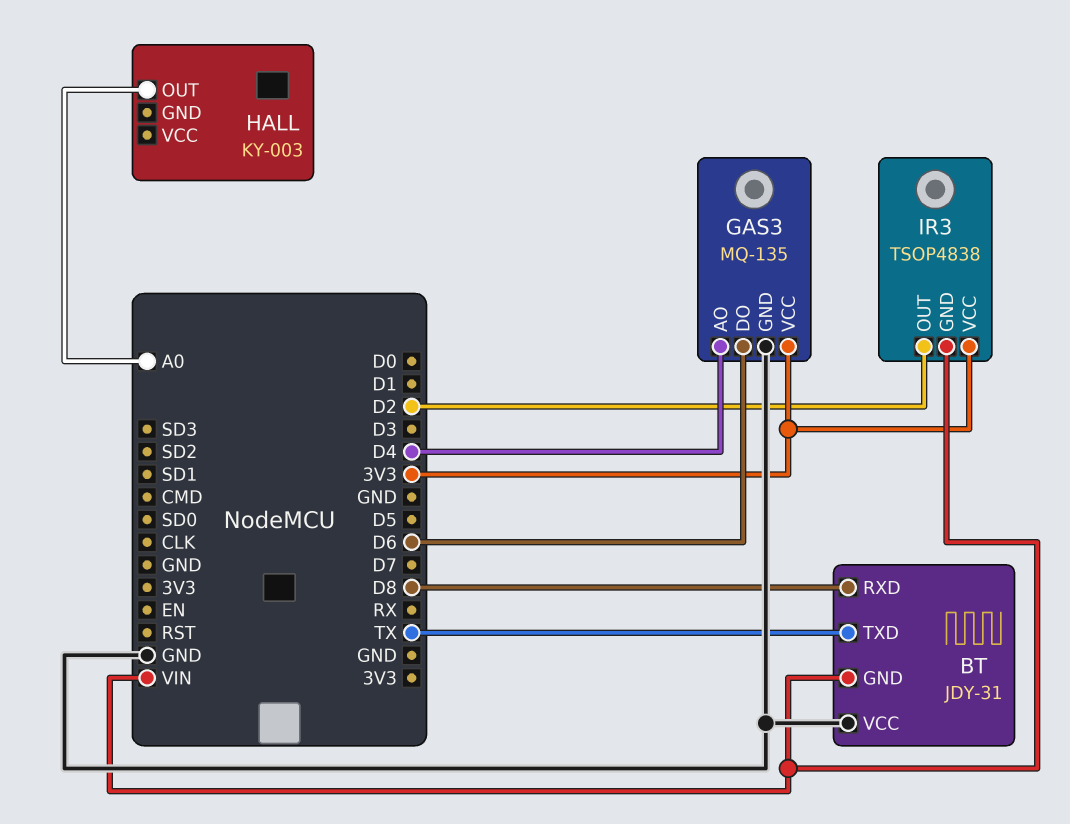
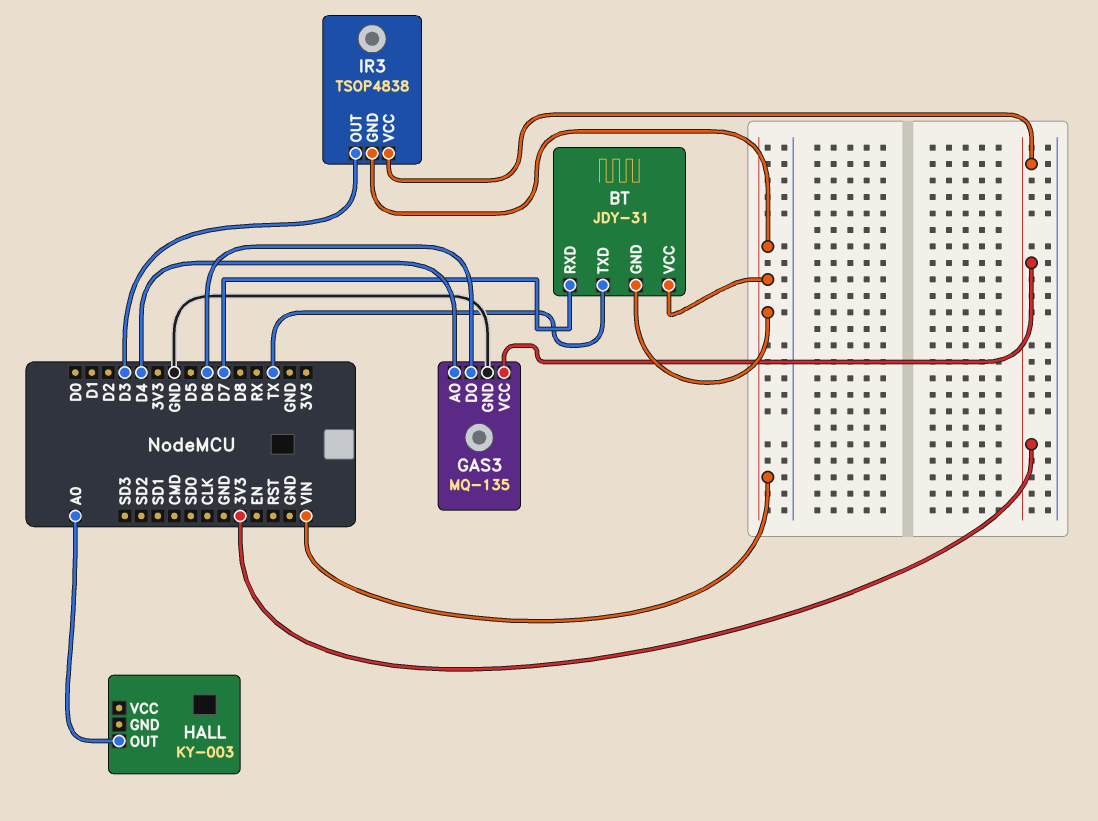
BT pin RXD: D8 -> D7
BT pin VCC: GND -> VIN
IR3 pin OUT: D2 -> D3

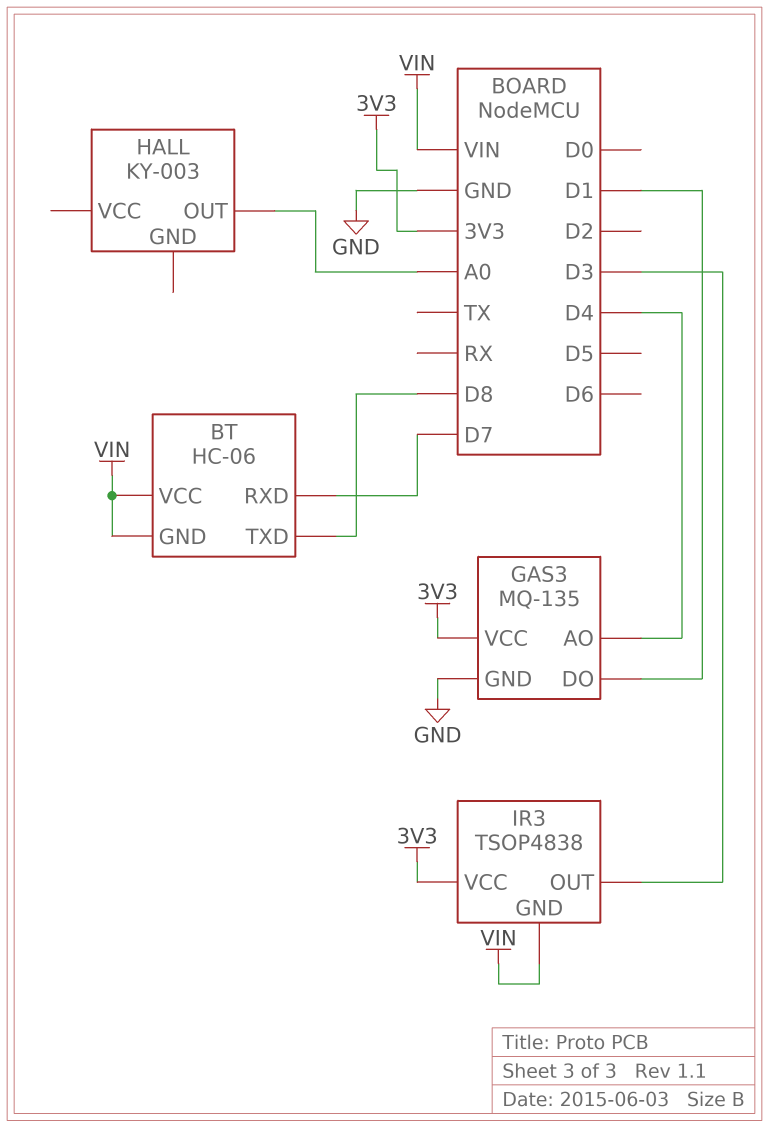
BT: JDY-31 -> HC-06
BT pin TXD: TX -> D8
GAS3 pin DO: D6 -> D1

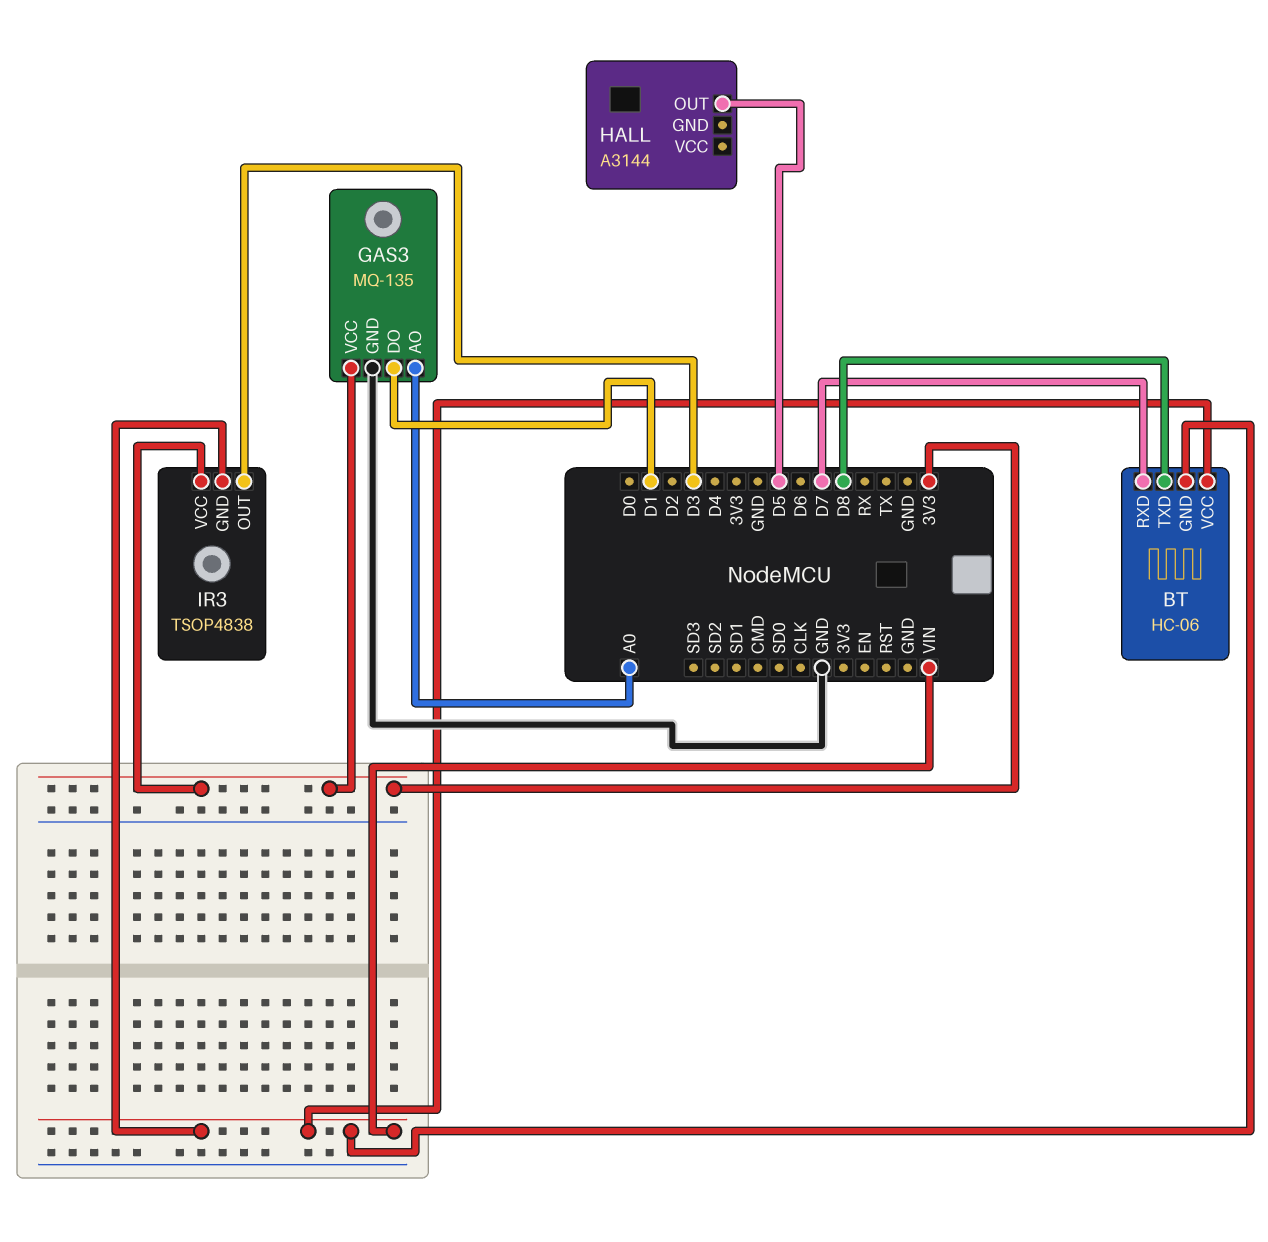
GAS3 pin AO: D4 -> A0
HALL: KY-003 -> A3144
HALL pin OUT: A0 -> D5

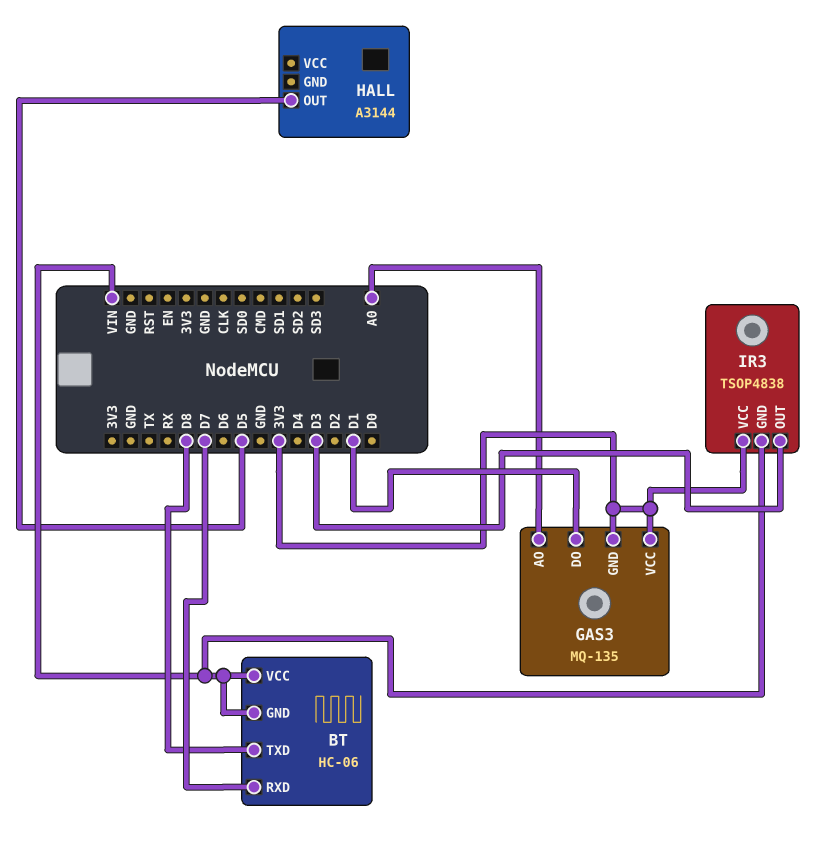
GAS3 pin GND: GND -> 3V3

